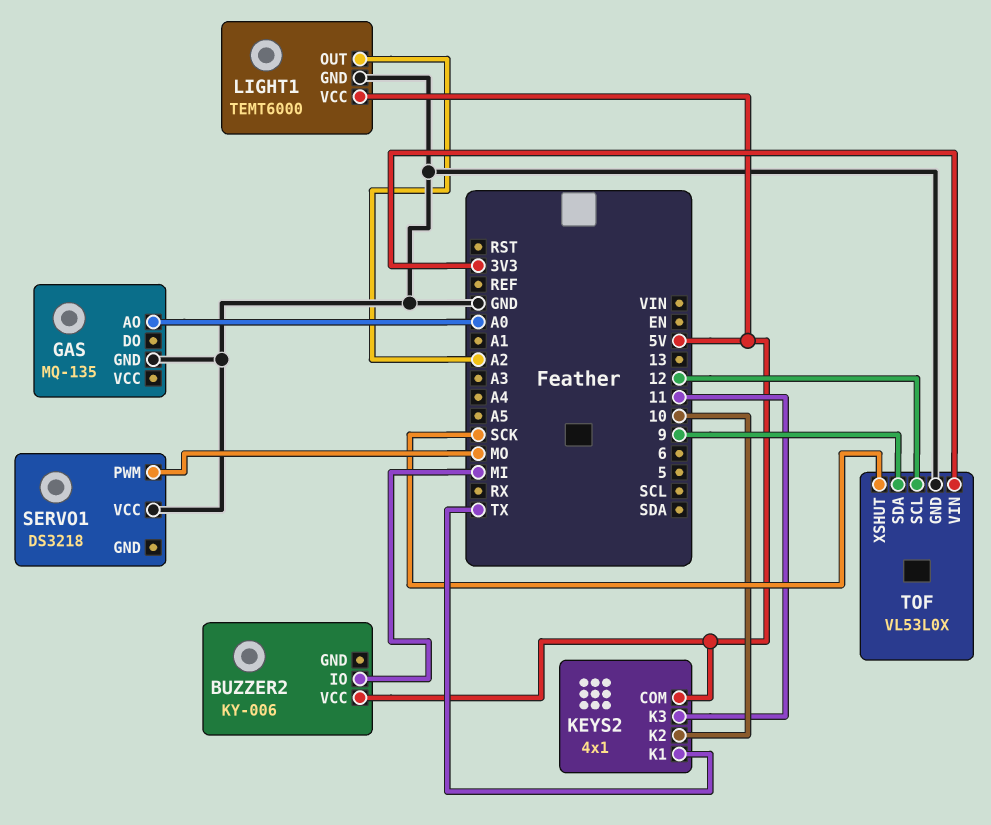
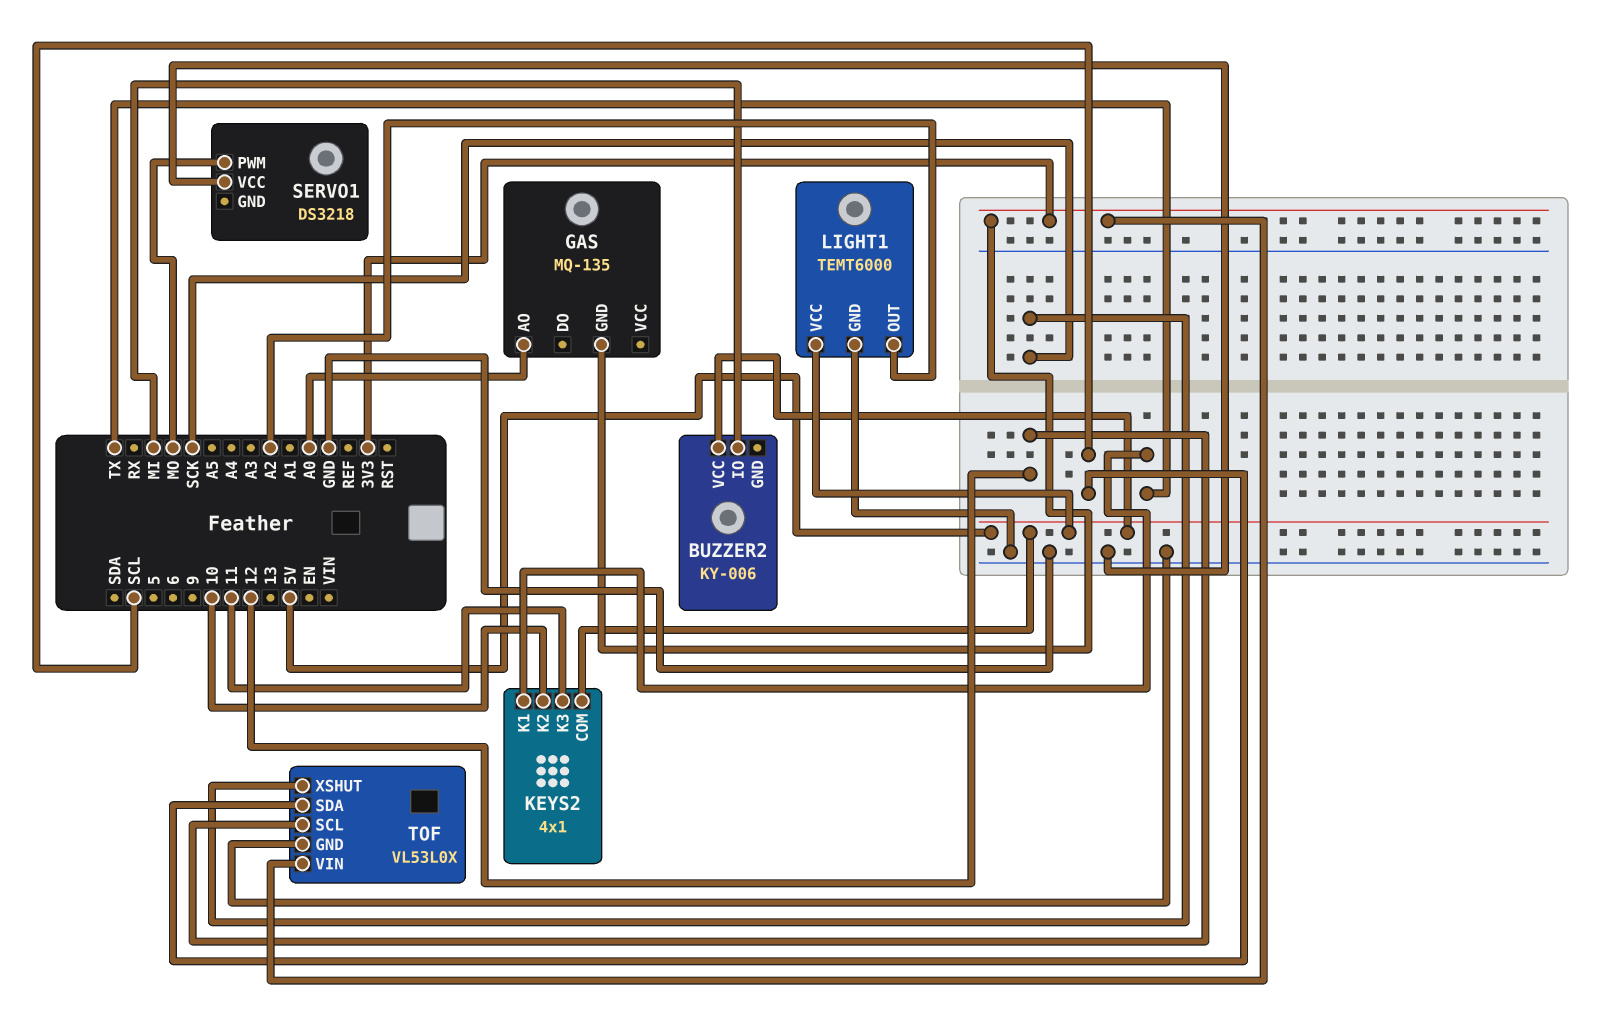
GAS pin GND: GND -> 3V3
TOF pin SDA: 9 -> SCL

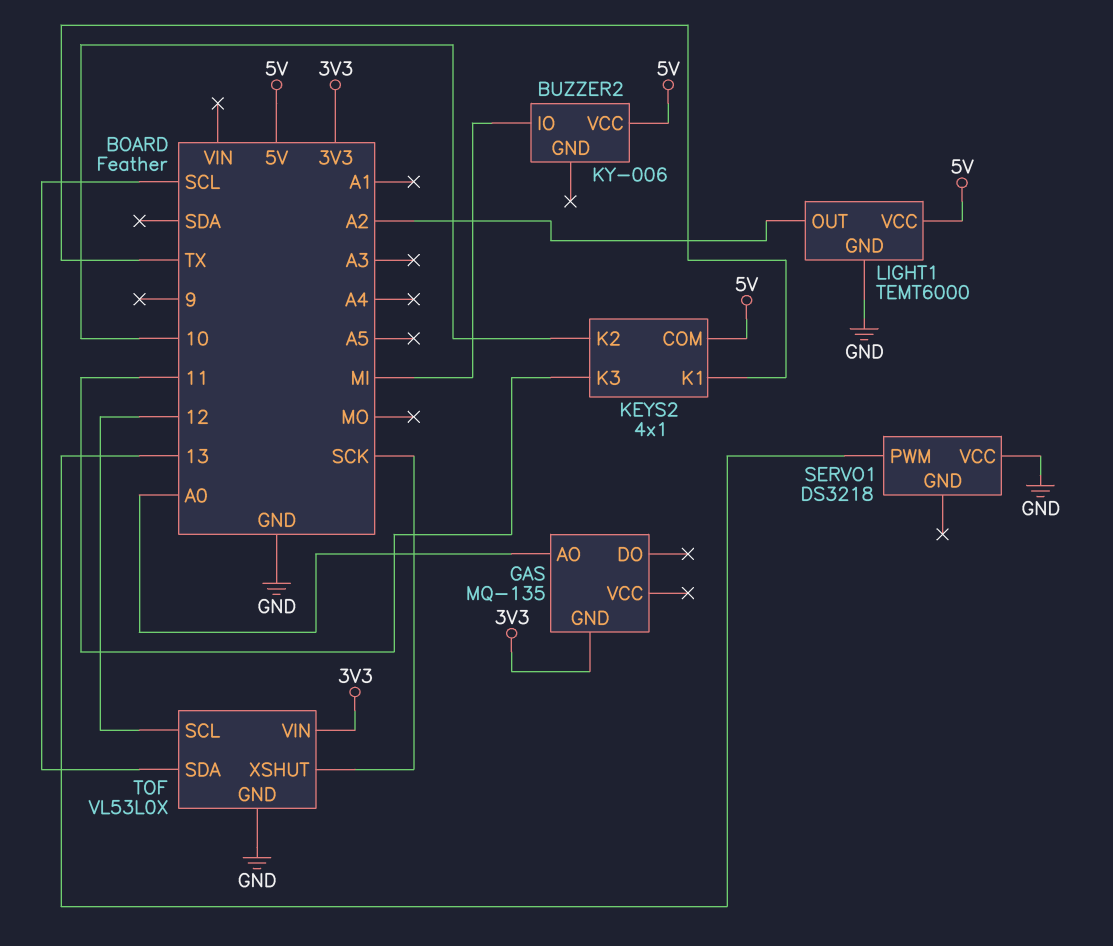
SERVO1 pin PWM: MO -> 13

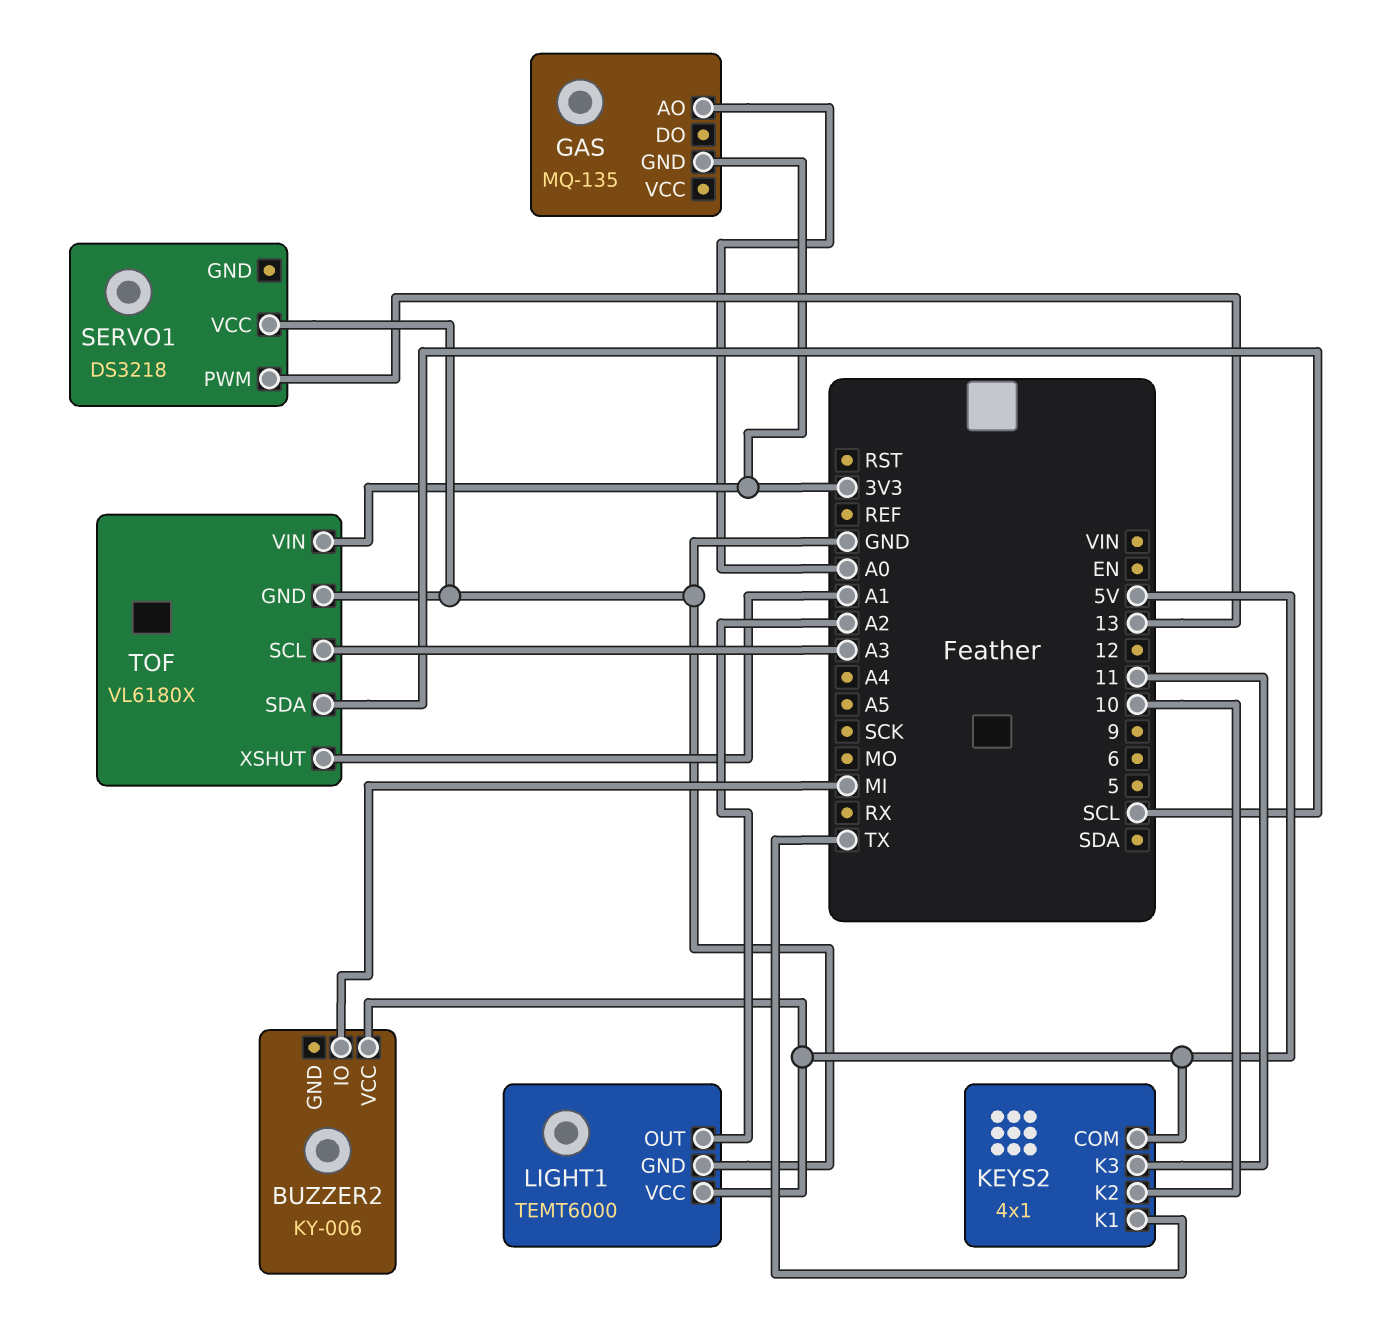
TOF: VL53L0X -> VL6180X
TOF pin SCL: 12 -> A3
TOF pin XSHUT: SCK -> A1

